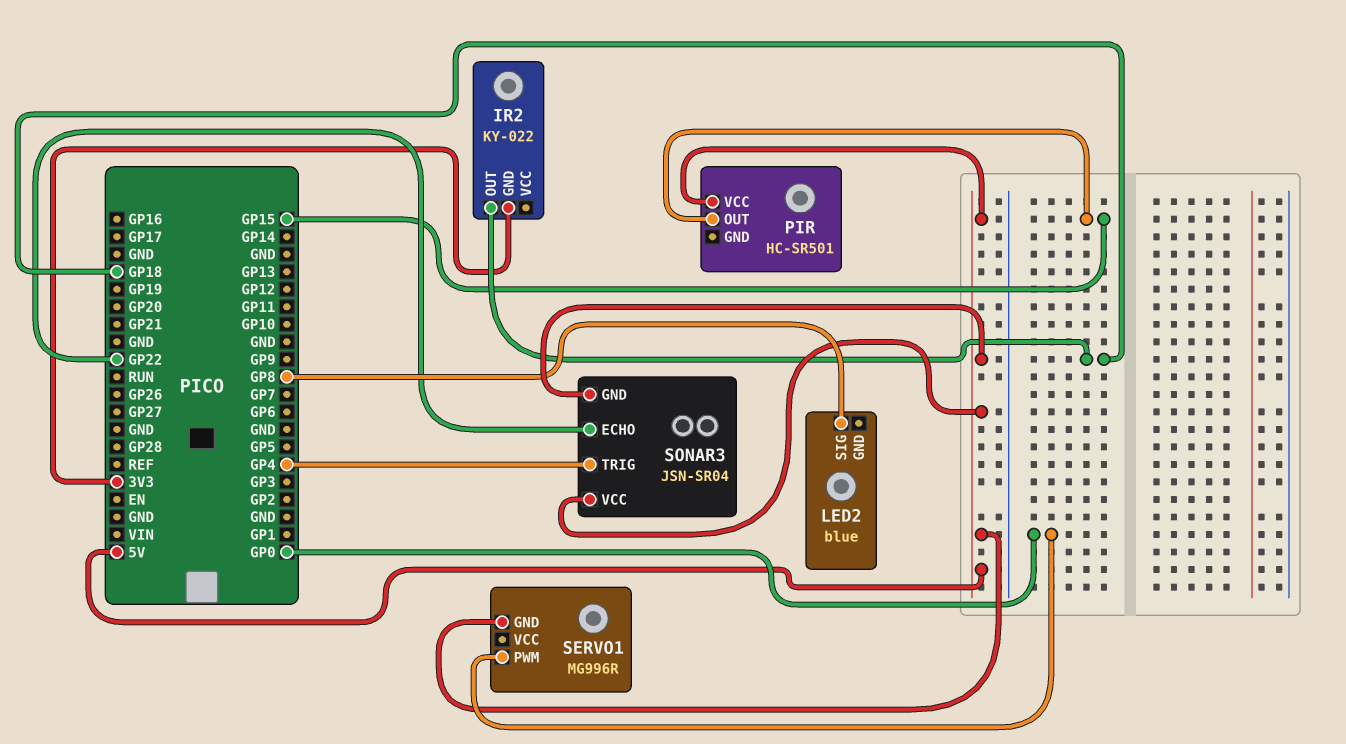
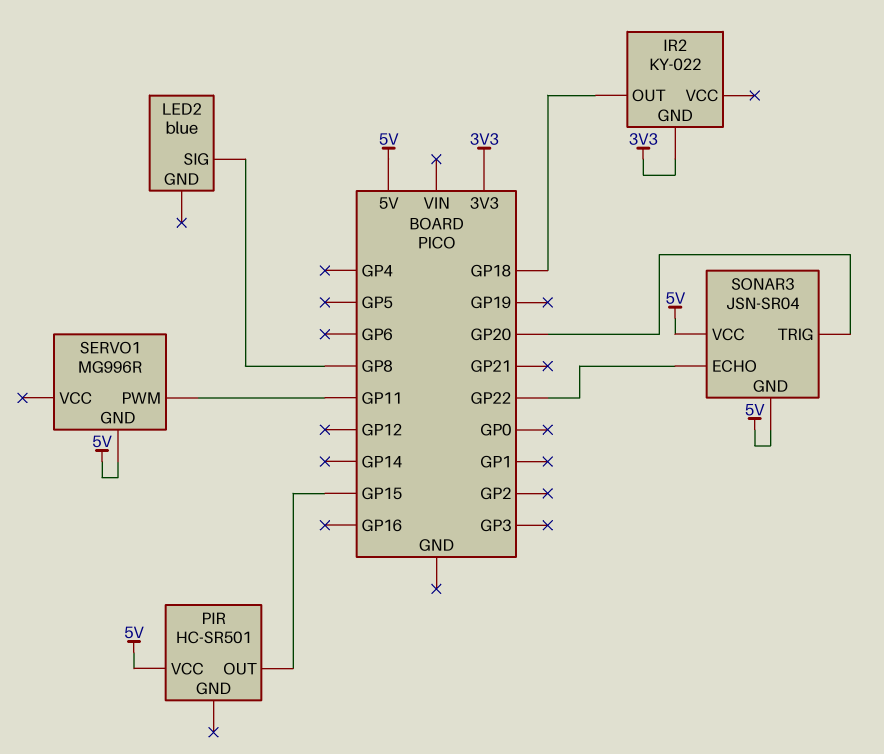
SERVO1 pin PWM: GP0 -> GP11
SONAR3 pin TRIG: GP4 -> GP20

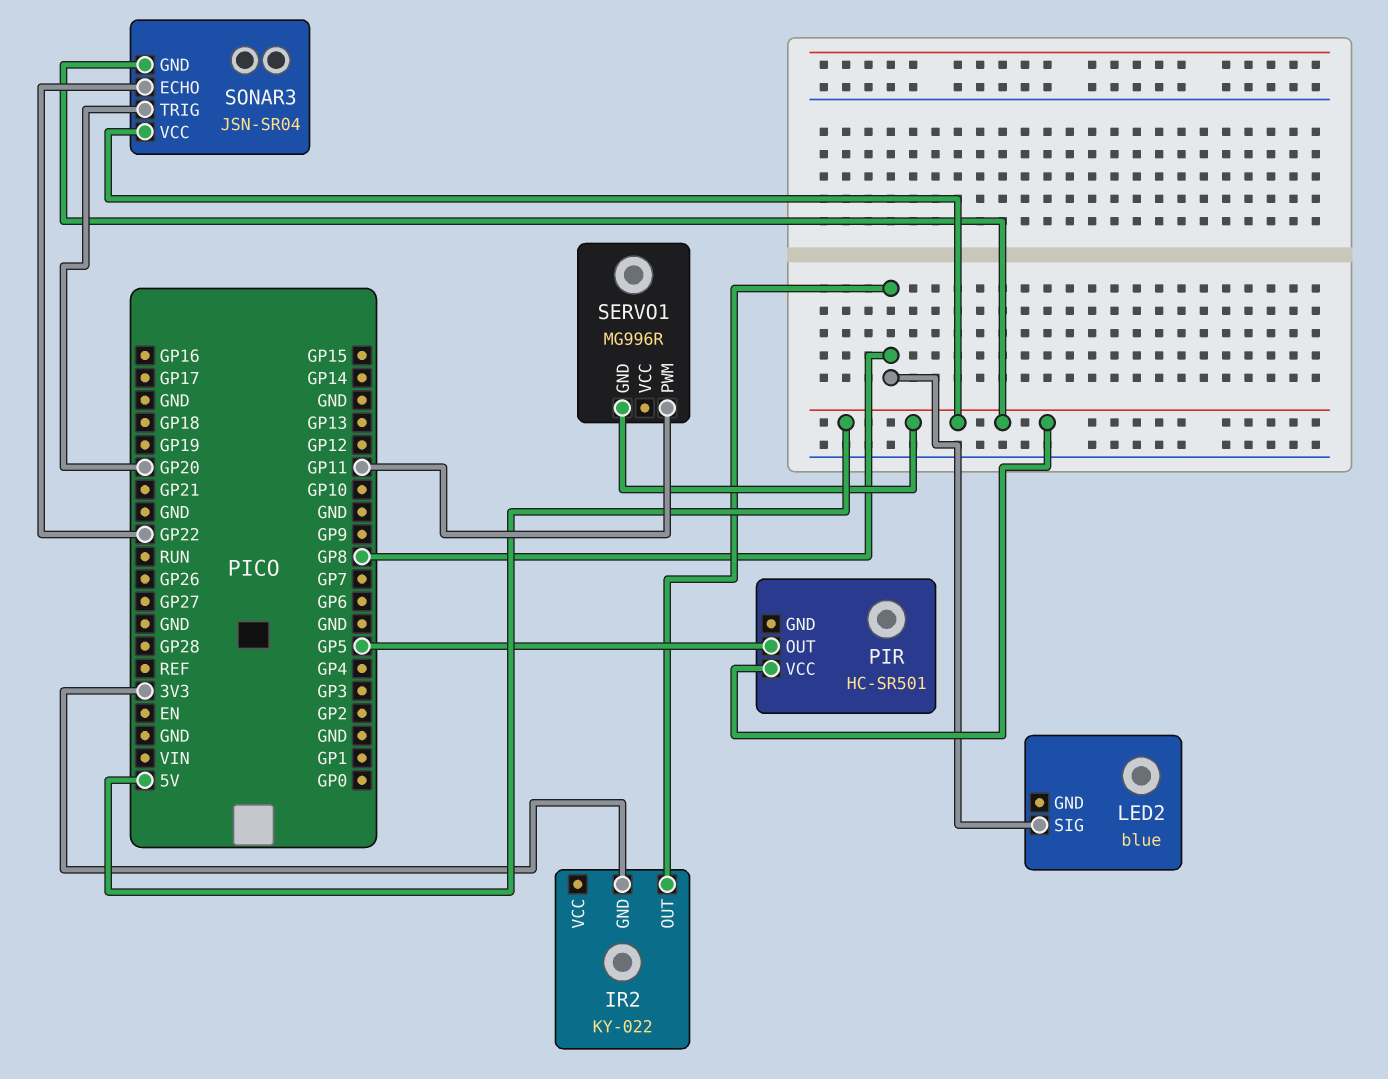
IR2 pin OUT: GP18 -> GP8
PIR pin OUT: GP15 -> GP5

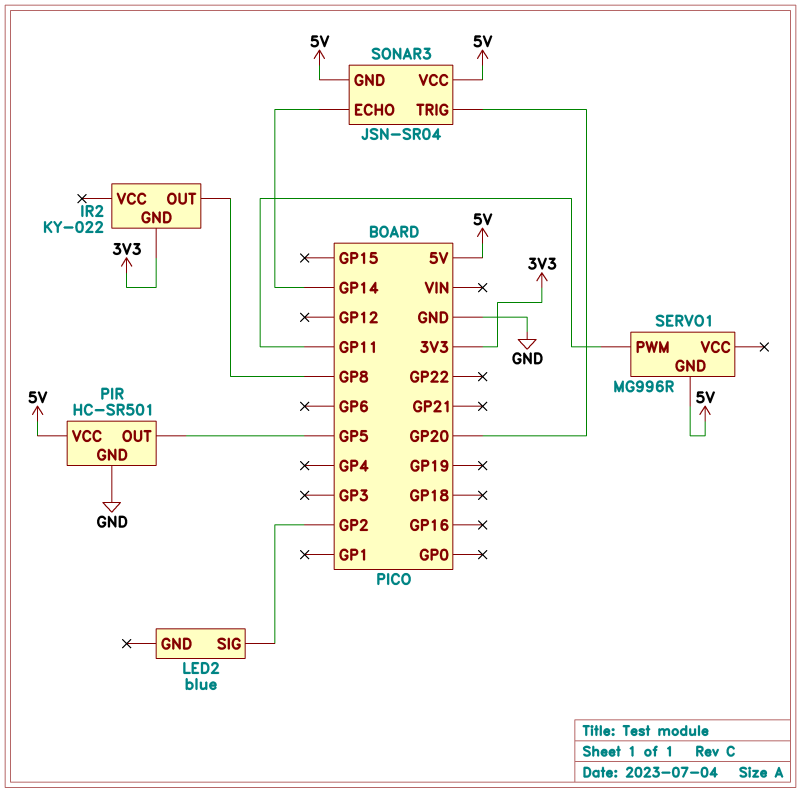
LED2 pin SIG: GP8 -> GP2
PIR pin GND: none -> GND
SONAR3 pin ECHO: GP22 -> GP14

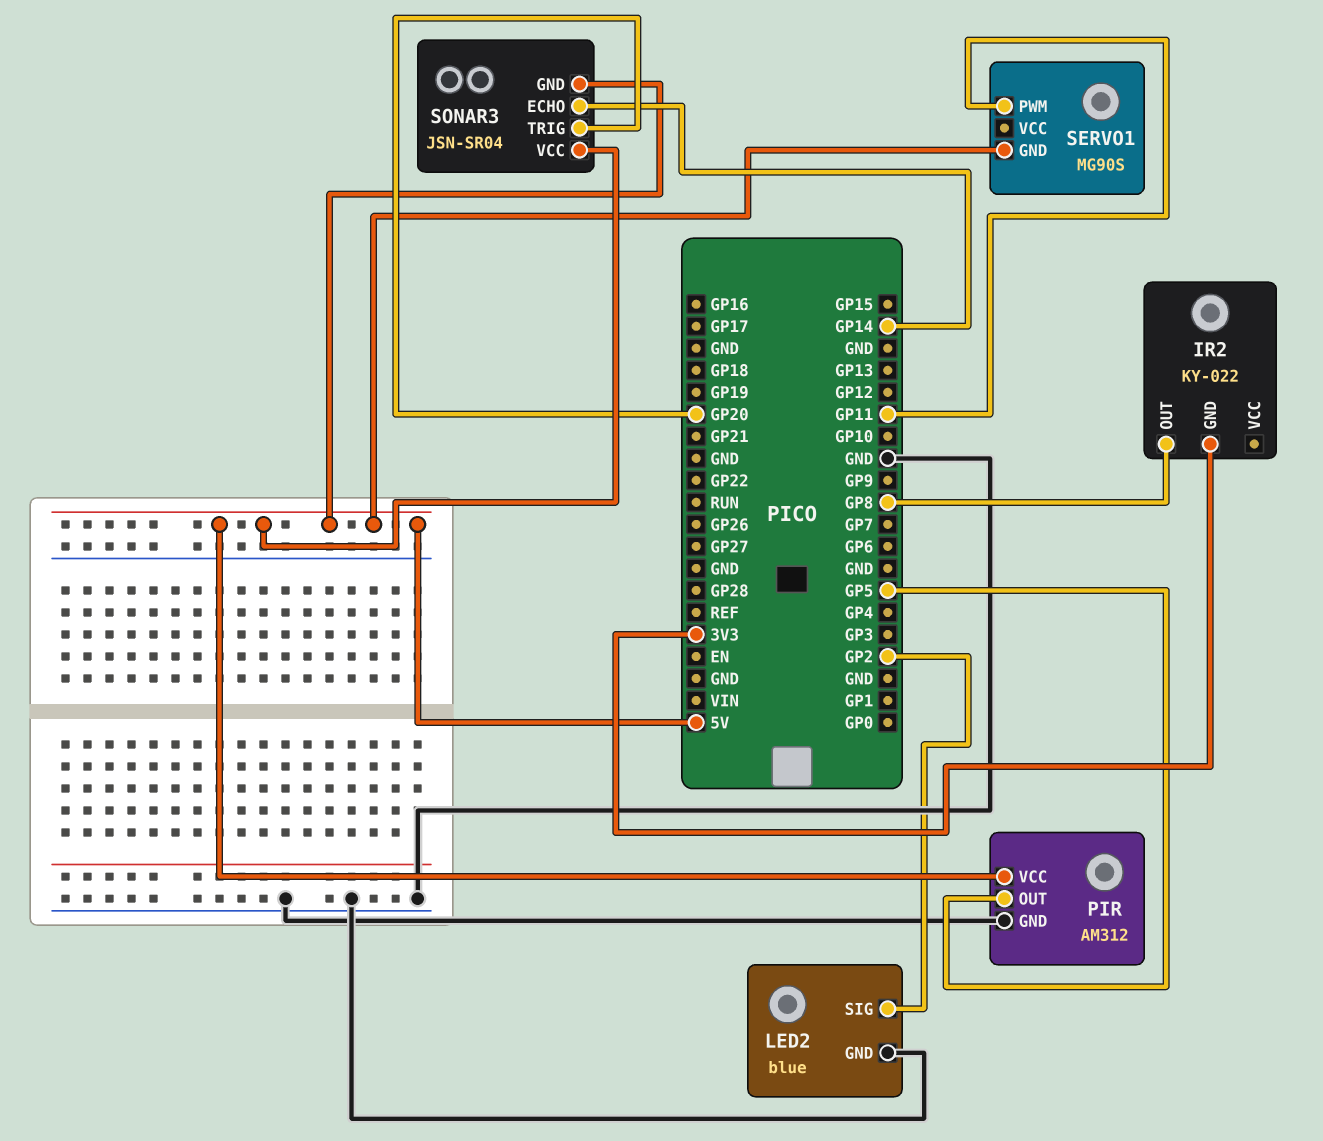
LED2 pin GND: none -> GND
PIR: HC-SR501 -> AM312
SERVO1: MG996R -> MG90S

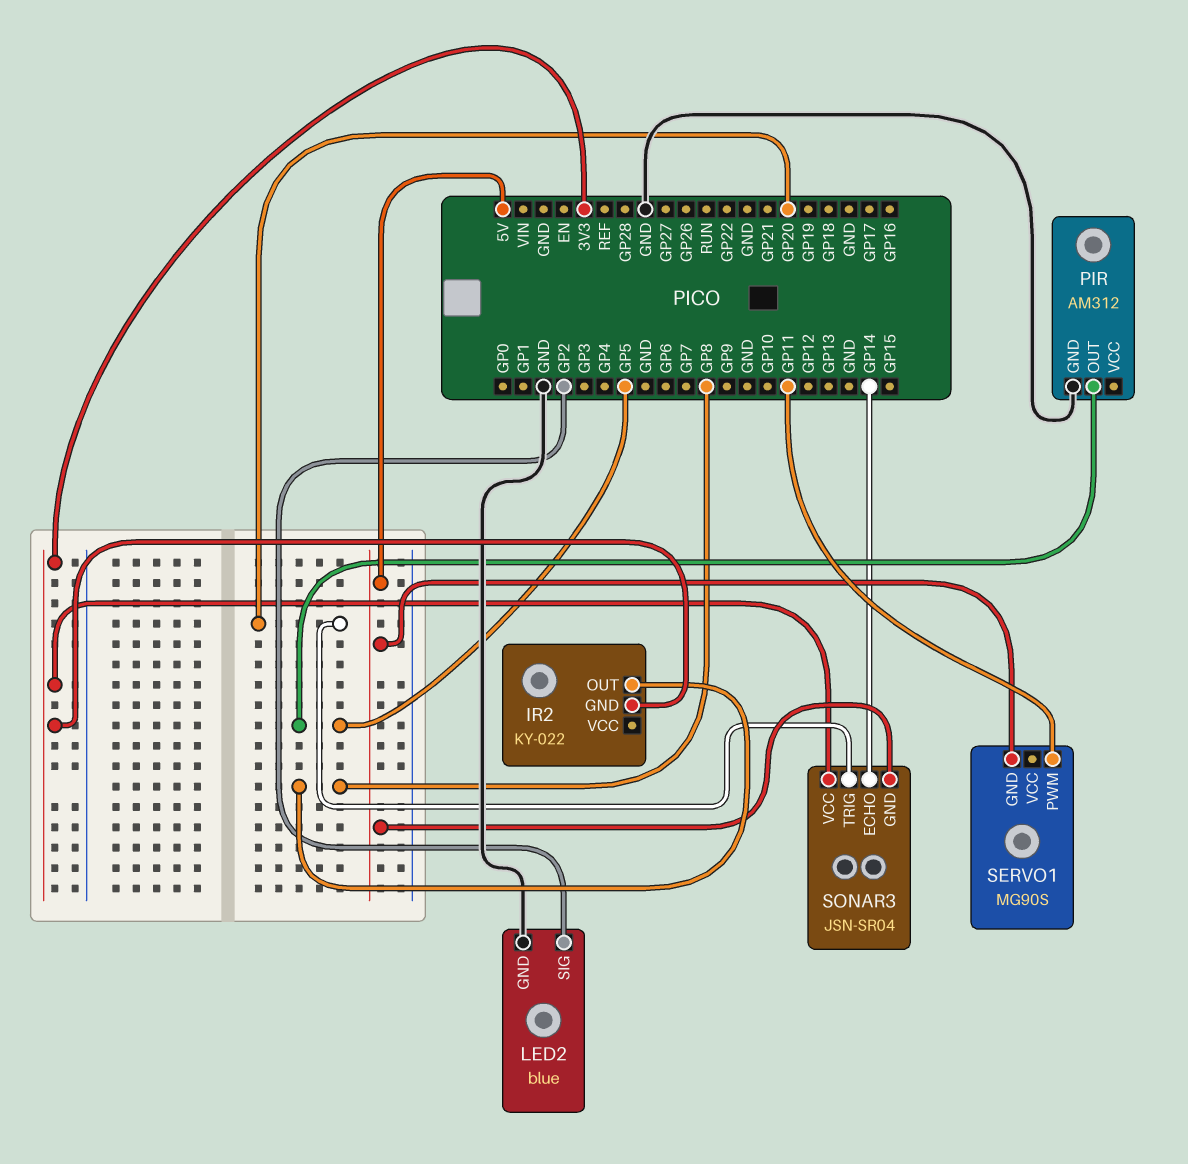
PIR pin VCC: 5V -> none
SONAR3 pin VCC: 5V -> 3V3

